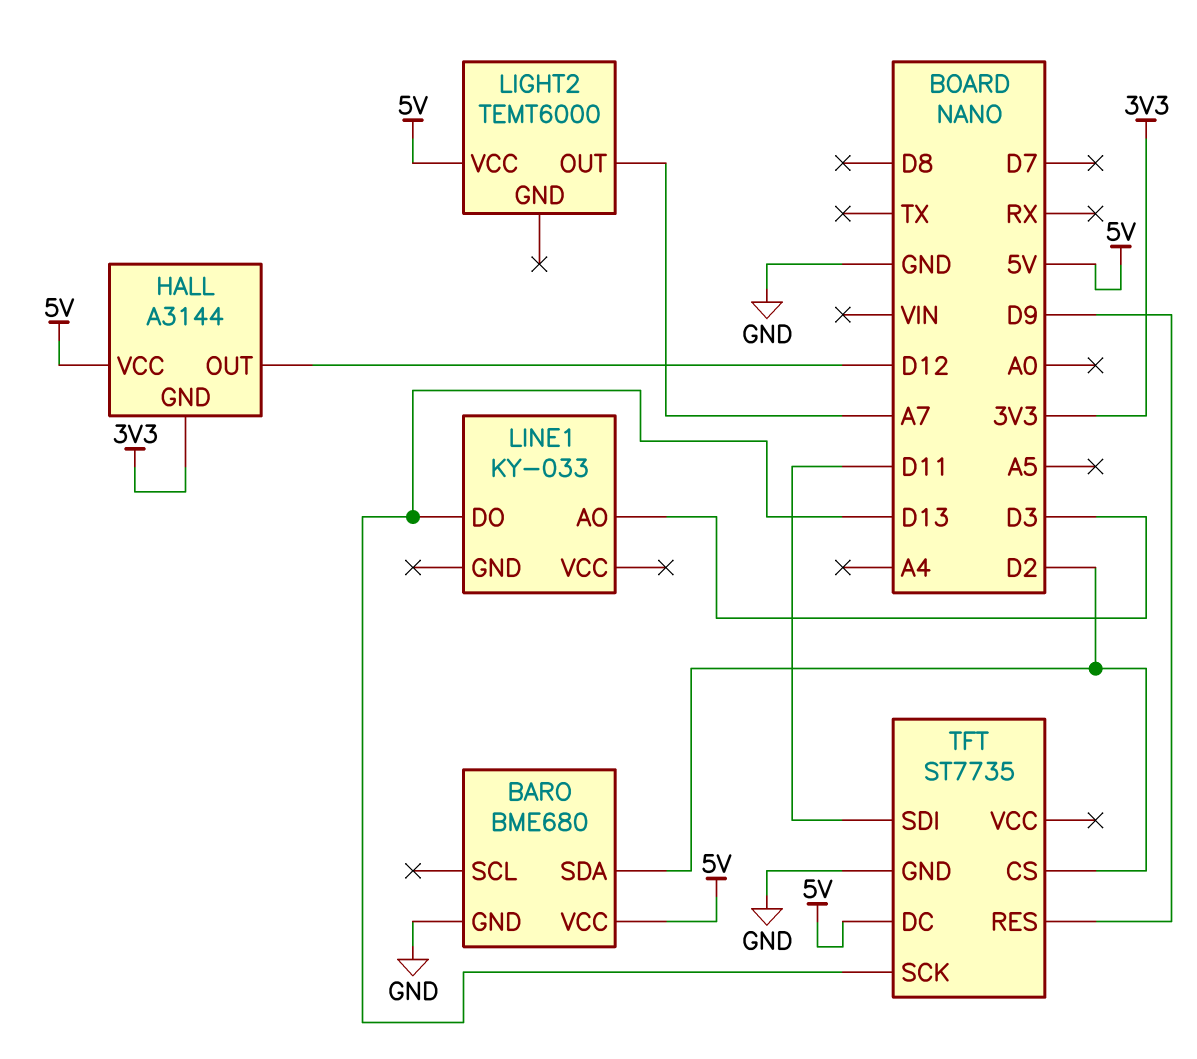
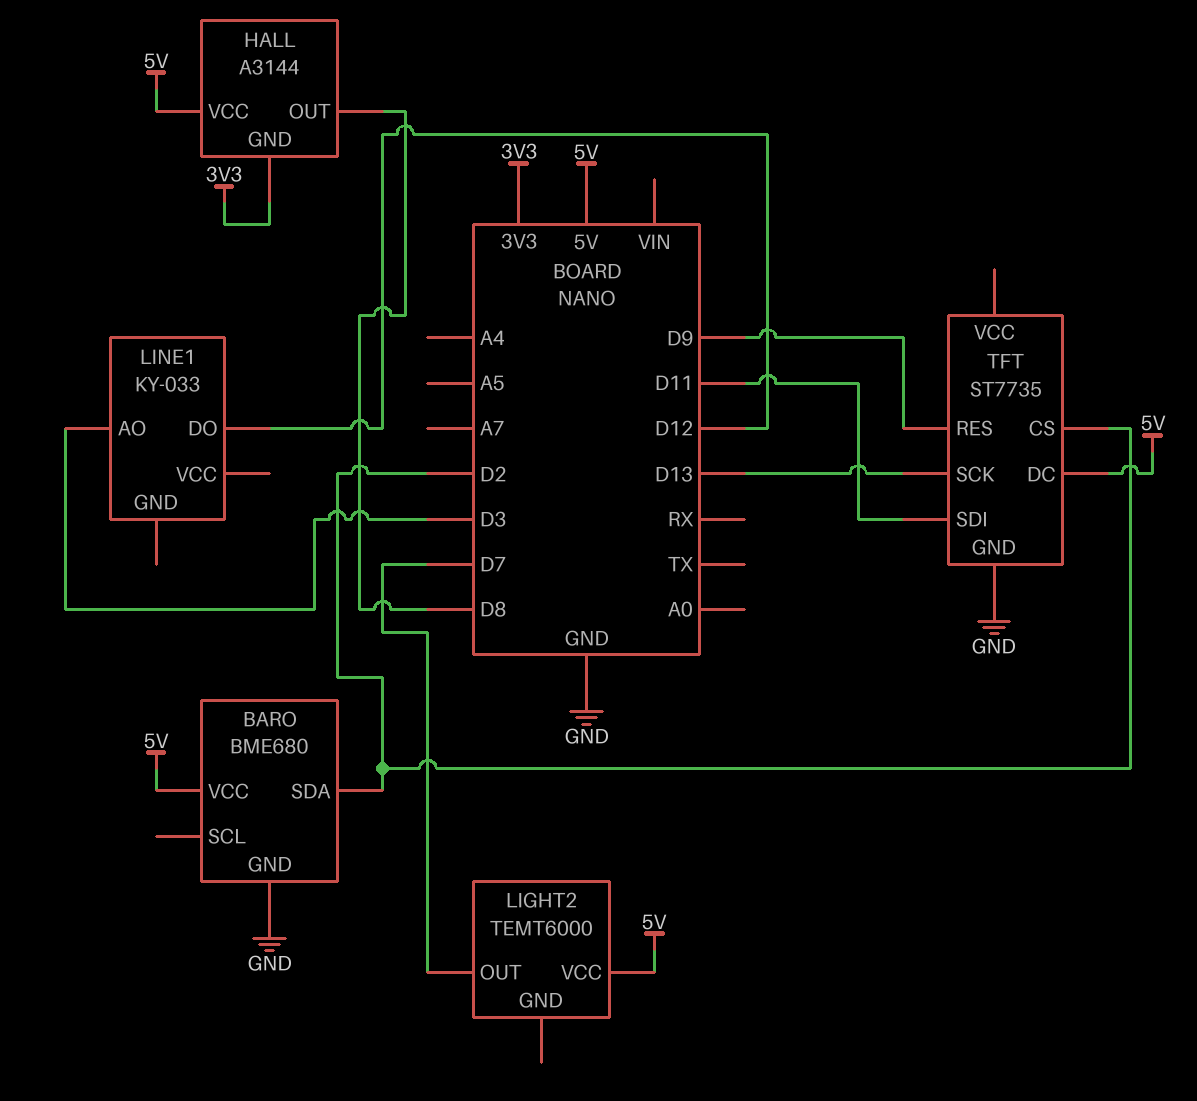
HALL pin OUT: D12 -> D8
LIGHT2 pin OUT: A7 -> D7
LINE1 pin DO: D13 -> D12

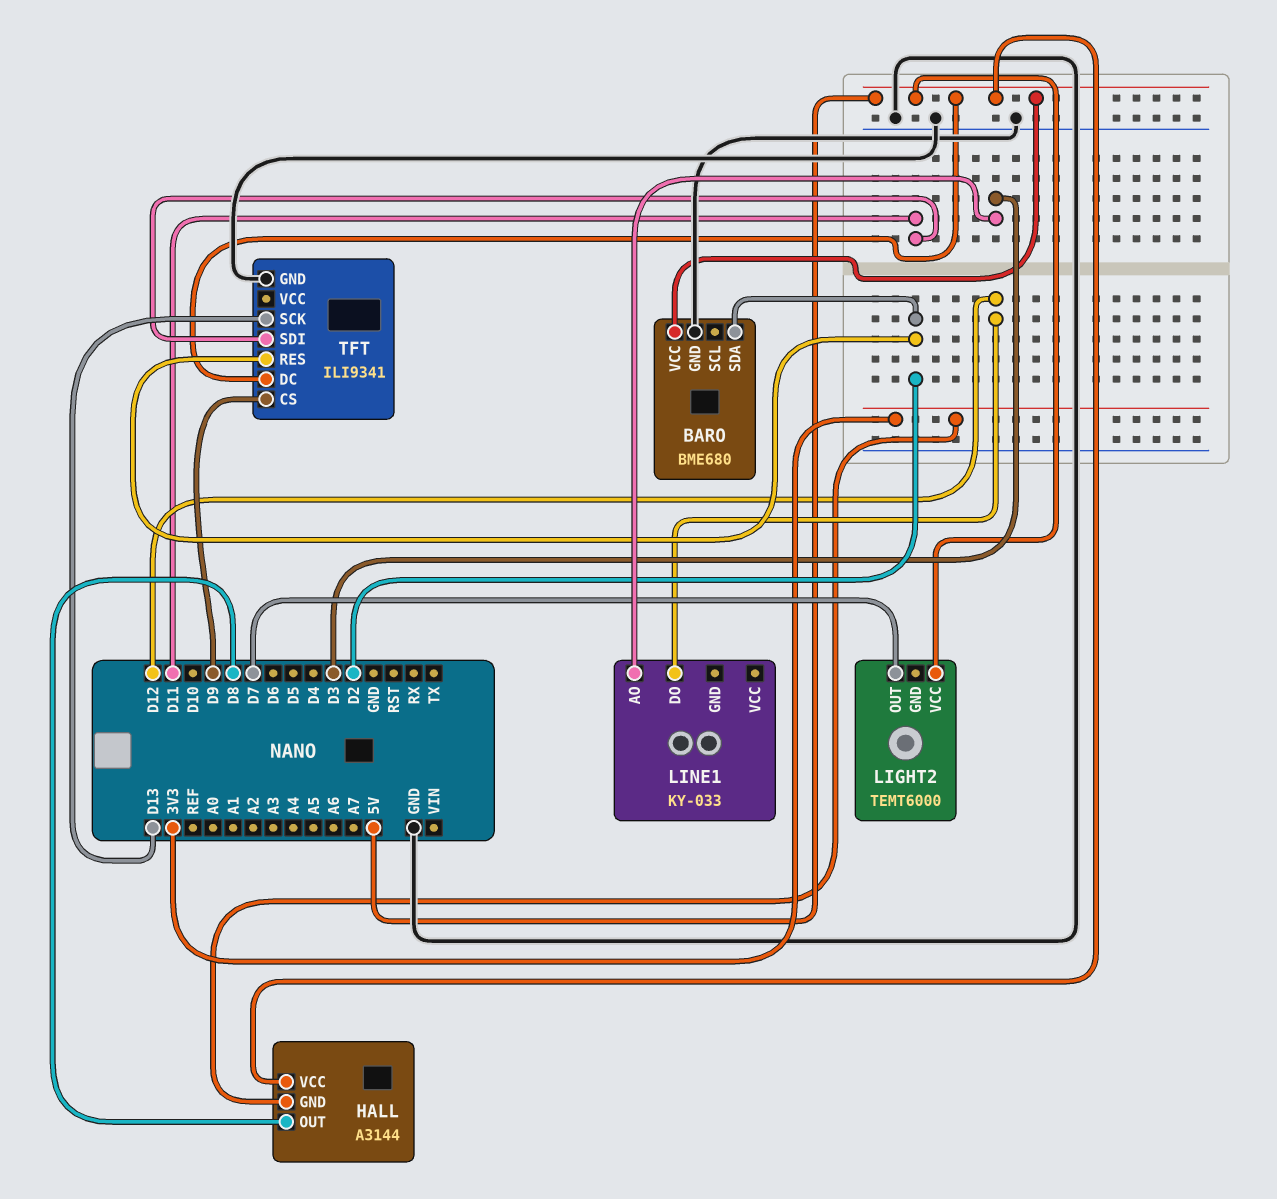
TFT: ST7735 -> ILI9341
TFT pin CS: D2 -> D9
TFT pin RES: D9 -> D2

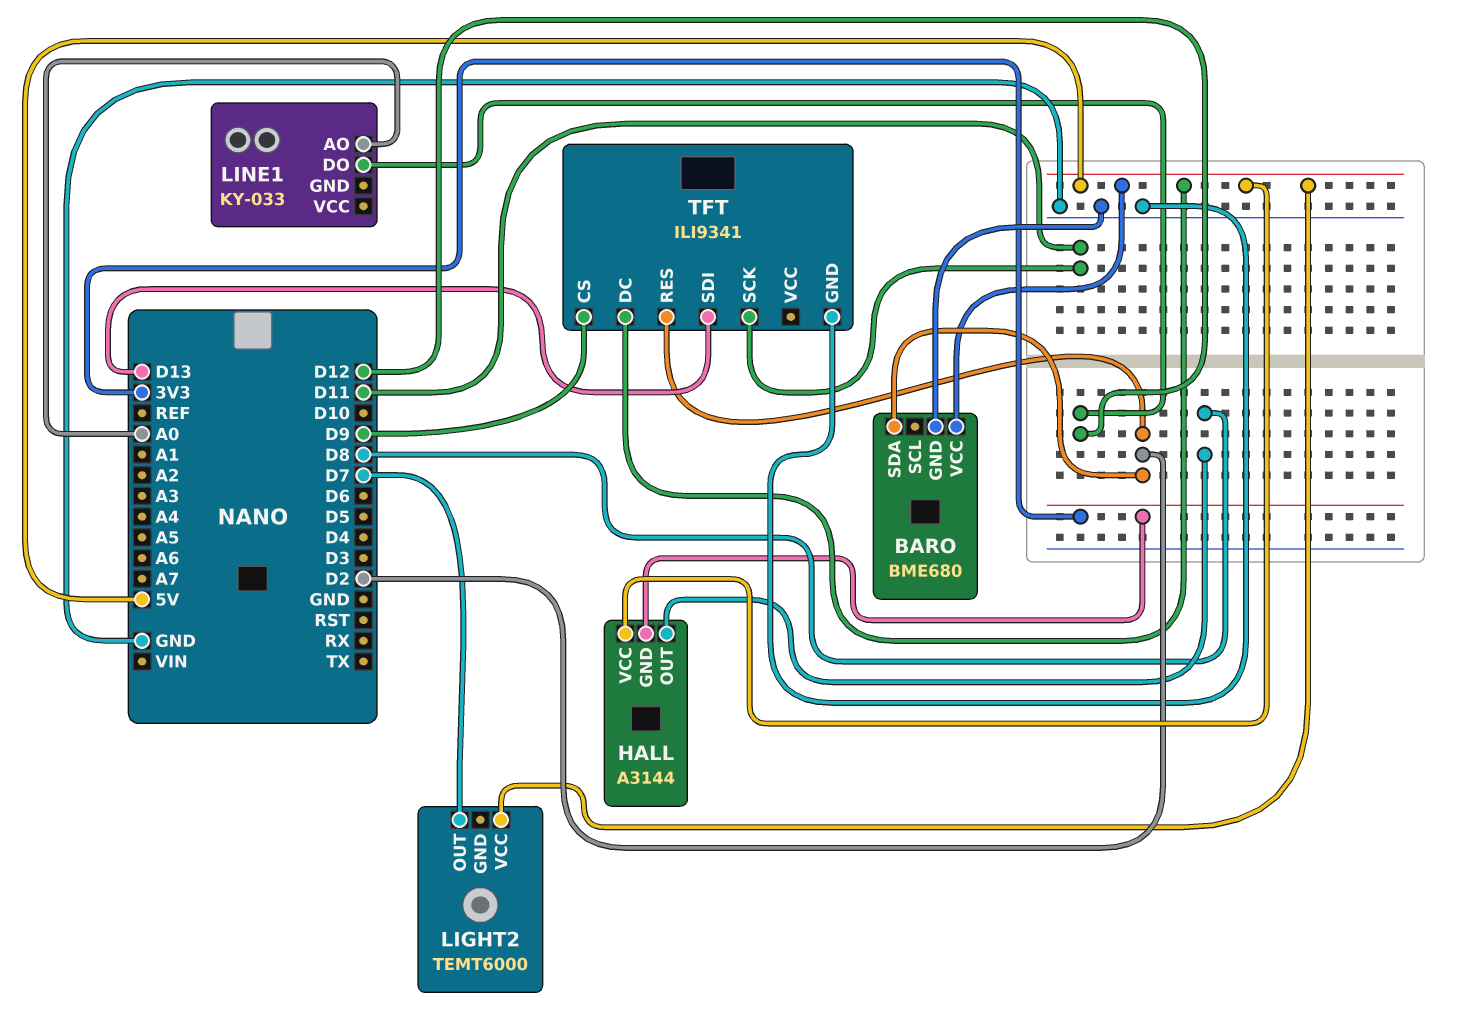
LINE1 pin AO: D3 -> A0
TFT pin SCK: D13 -> D11
TFT pin SDI: D11 -> D13

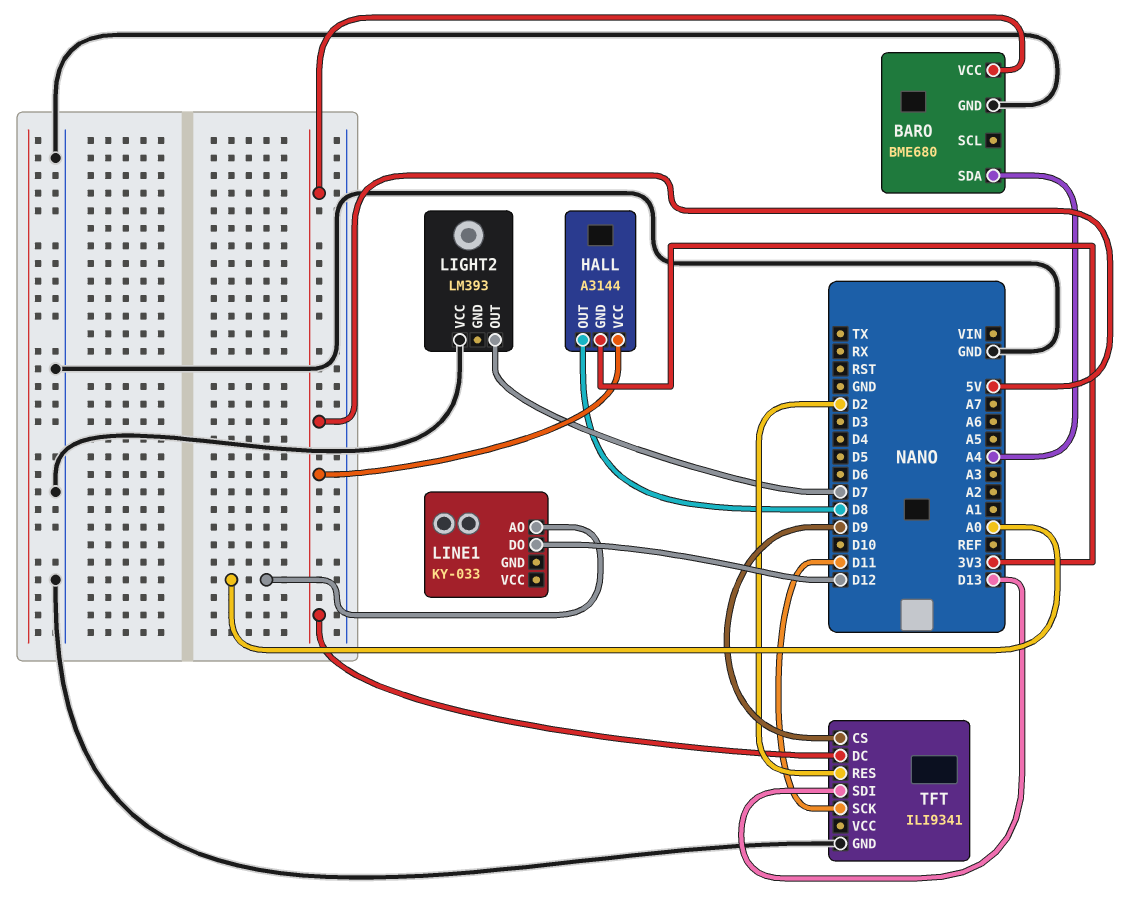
BARO pin SDA: D2 -> A4
LIGHT2: TEMT6000 -> LM393
LIGHT2 pin VCC: 5V -> GND

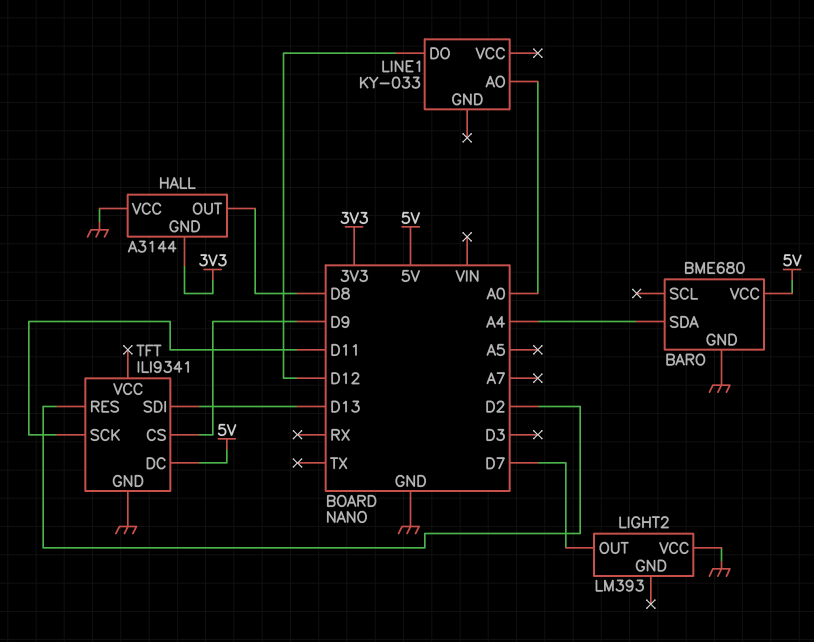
HALL pin VCC: 5V -> GND

